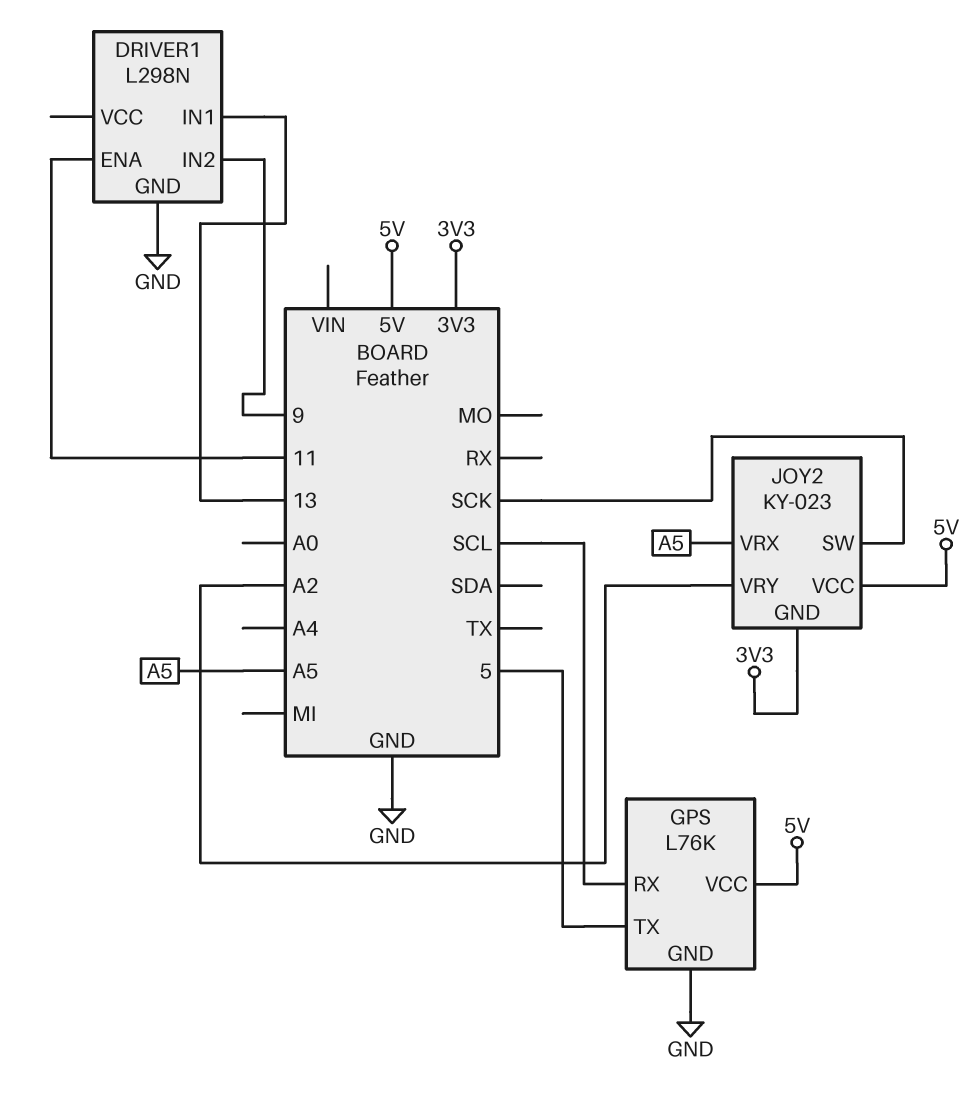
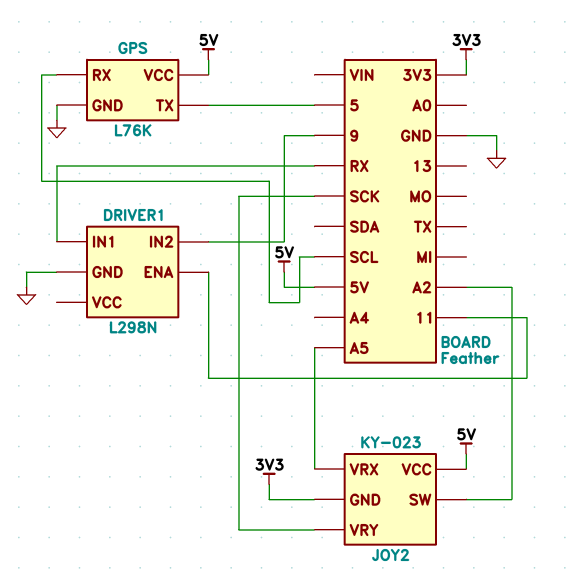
DRIVER1 pin IN1: 13 -> RX
JOY2 pin SW: SCK -> A2
JOY2 pin VRY: A2 -> SCK

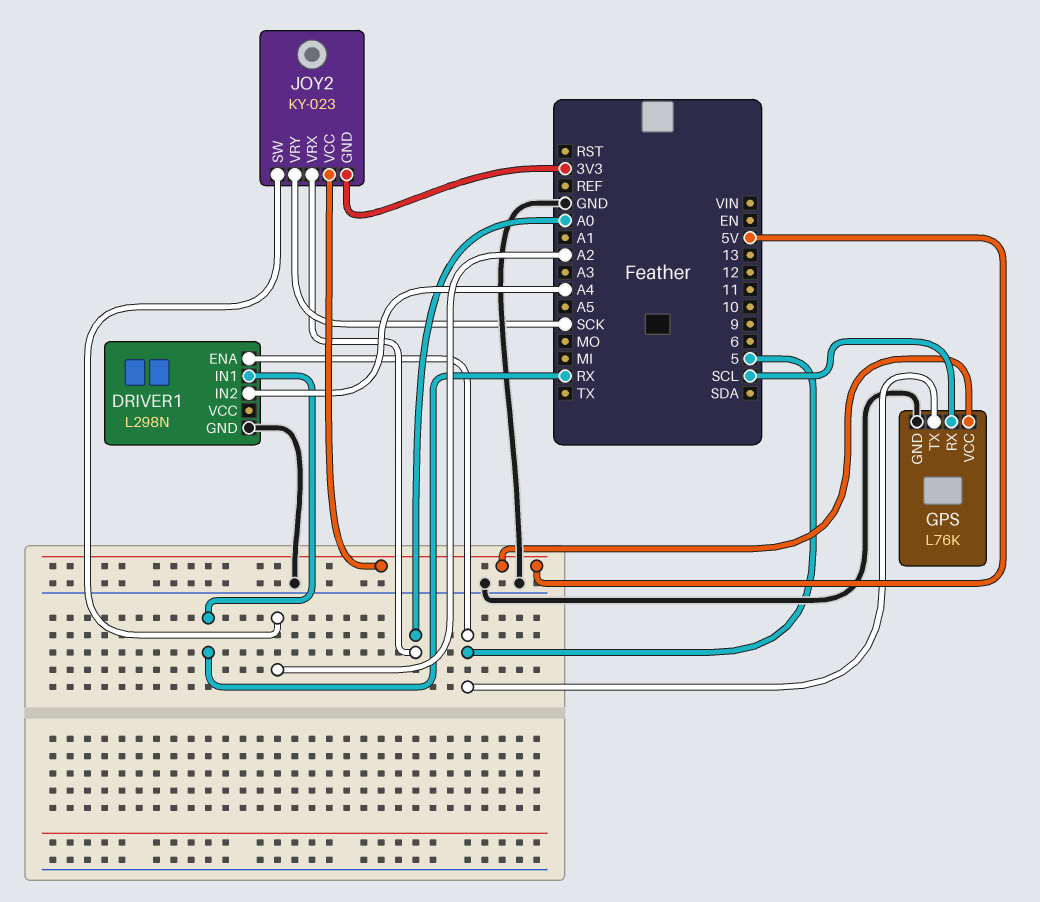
DRIVER1 pin ENA: 11 -> 5
DRIVER1 pin IN2: 9 -> A4
JOY2 pin VRX: A5 -> A0

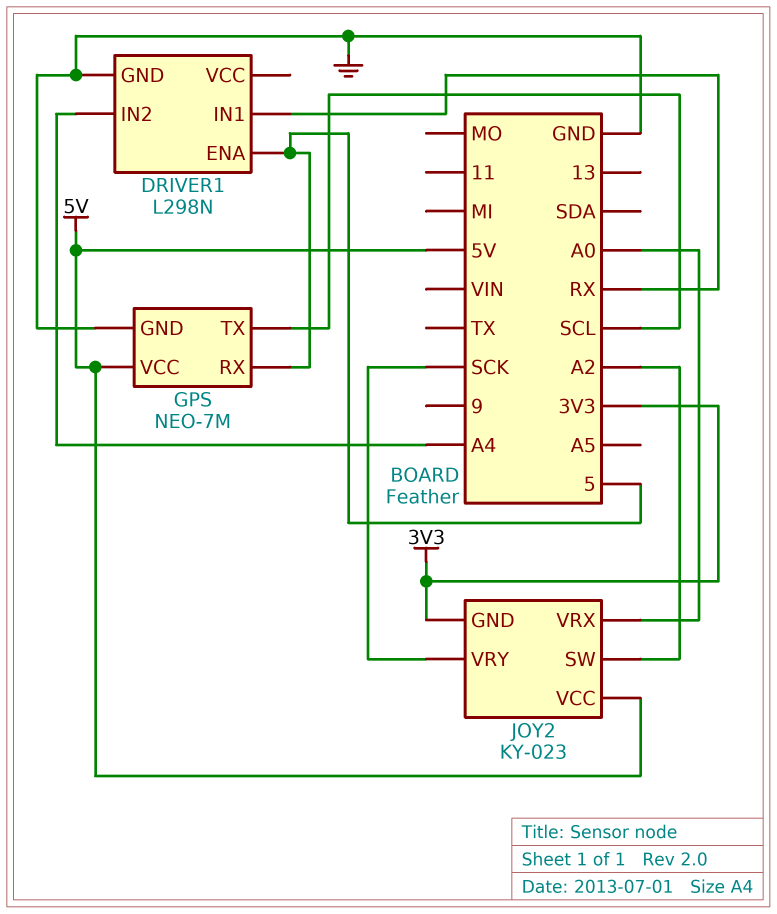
GPS: L76K -> NEO-7M
GPS pin RX: SCL -> 5
GPS pin TX: 5 -> SCL

